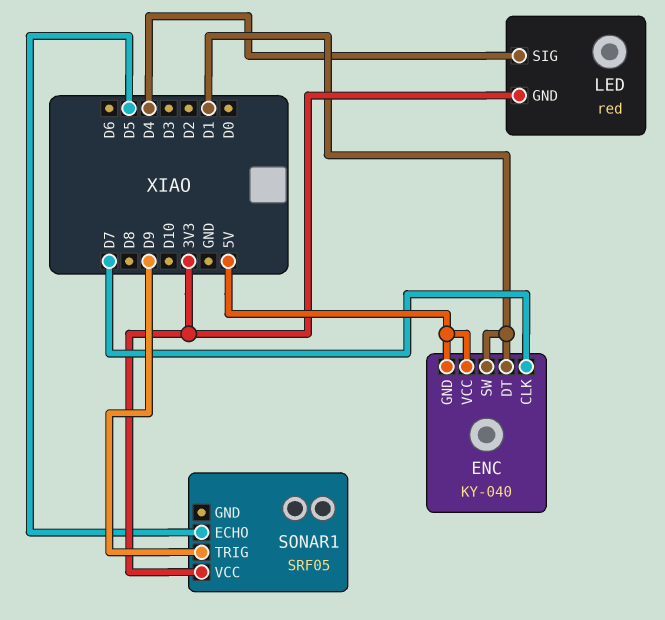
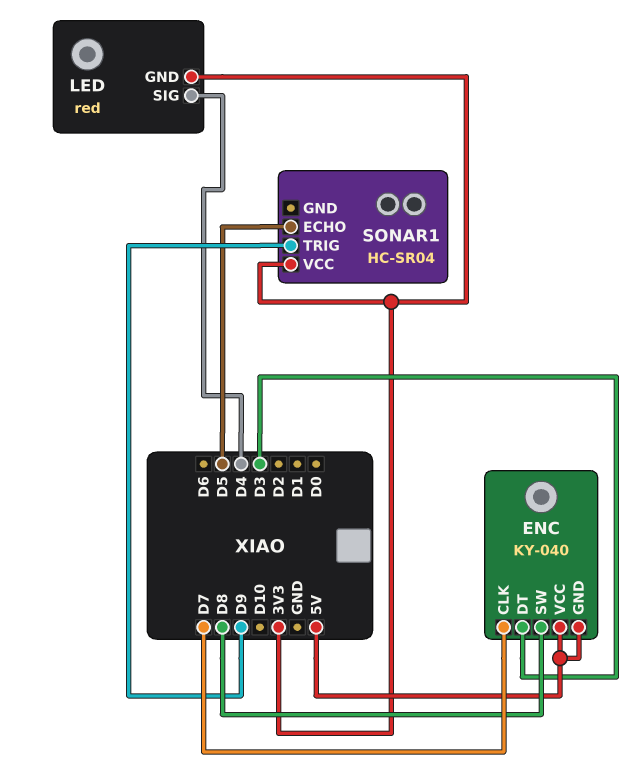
ENC pin DT: D1 -> D3
ENC pin SW: D1 -> D8
SONAR1: SRF05 -> HC-SR04

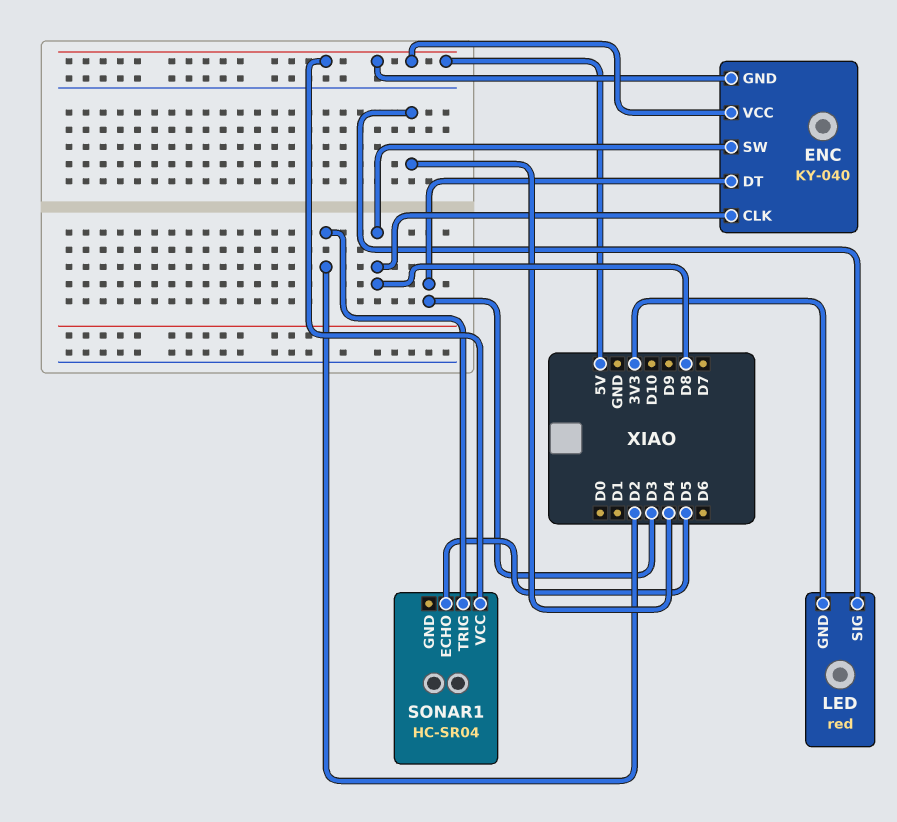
ENC pin CLK: D7 -> D8
SONAR1 pin TRIG: D9 -> D2
SONAR1 pin VCC: 3V3 -> 5V

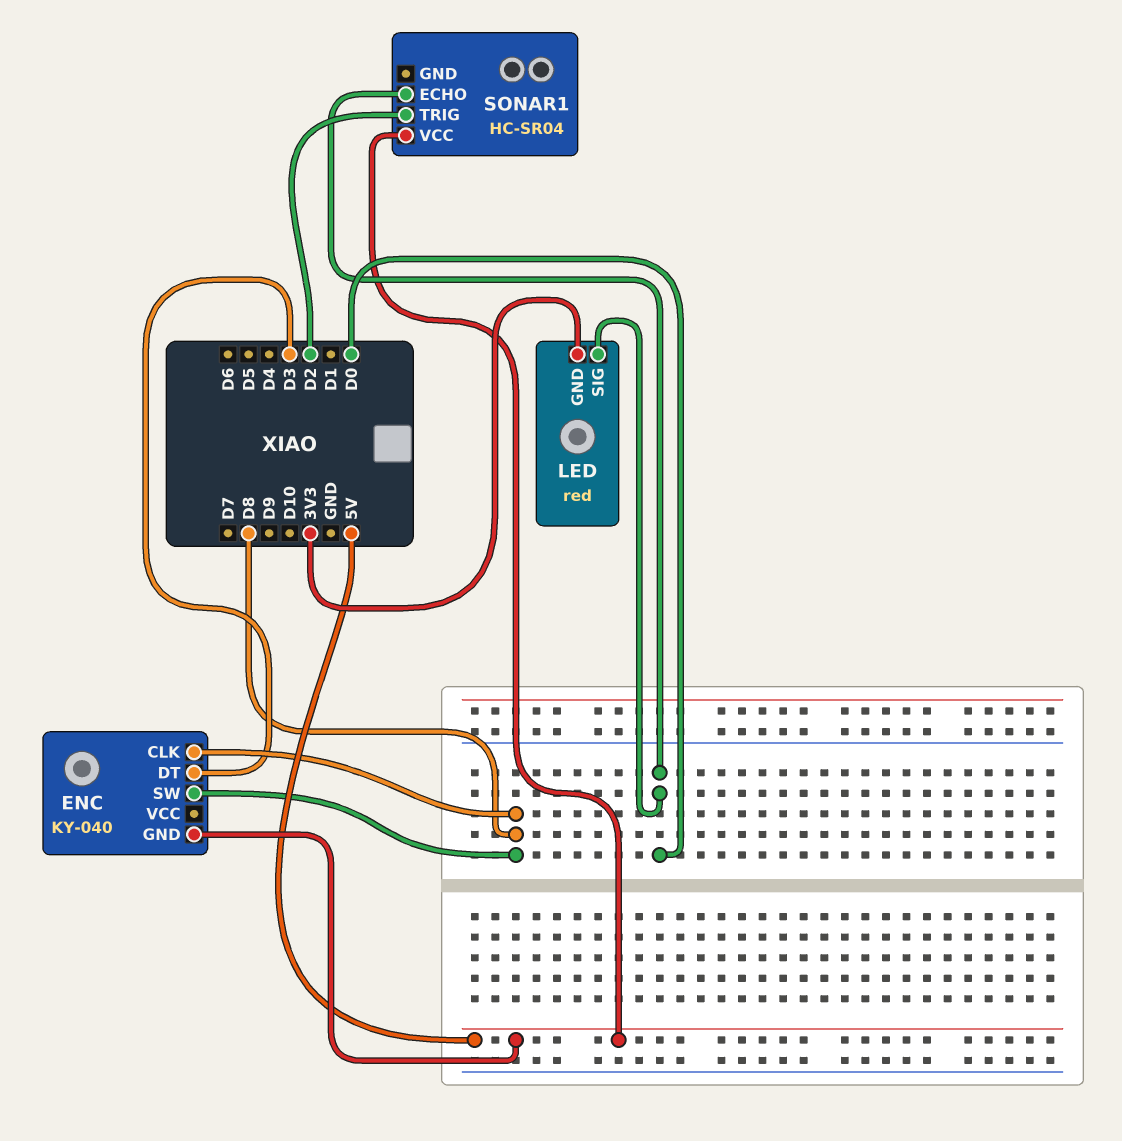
ENC pin VCC: 5V -> none
LED pin SIG: D4 -> D0
SONAR1 pin ECHO: D5 -> D0

